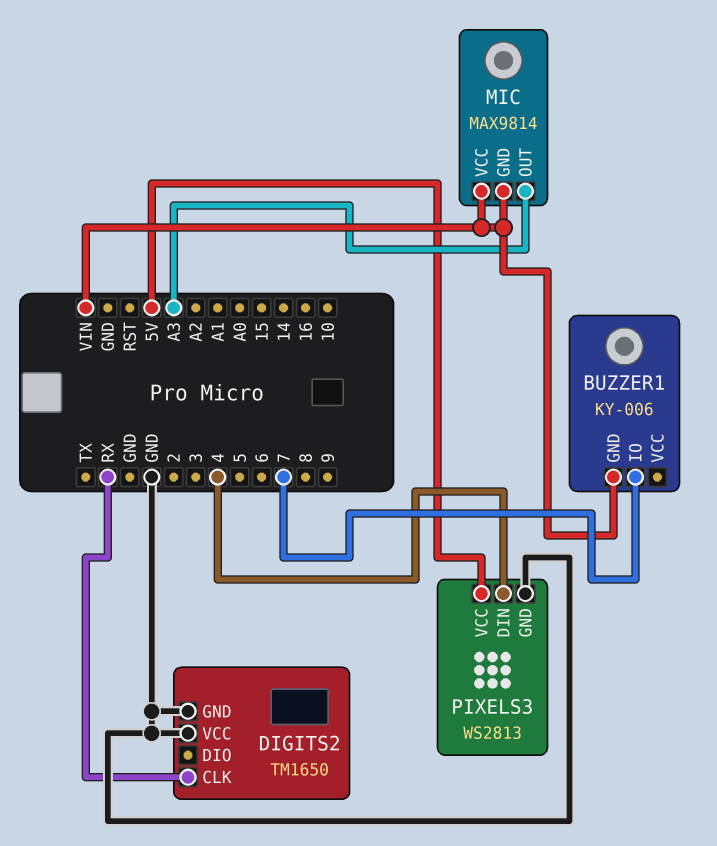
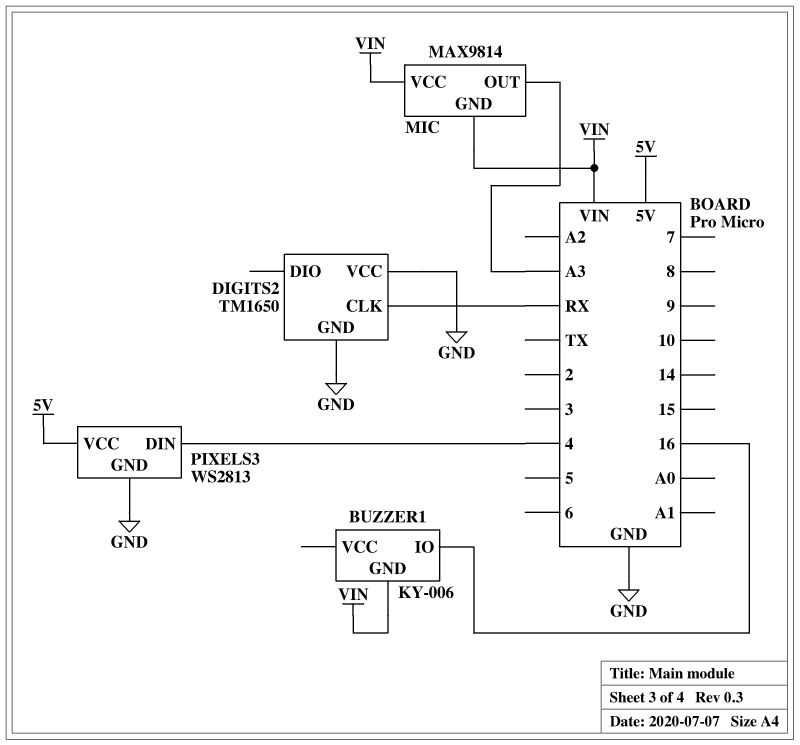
BUZZER1 pin IO: 7 -> 16

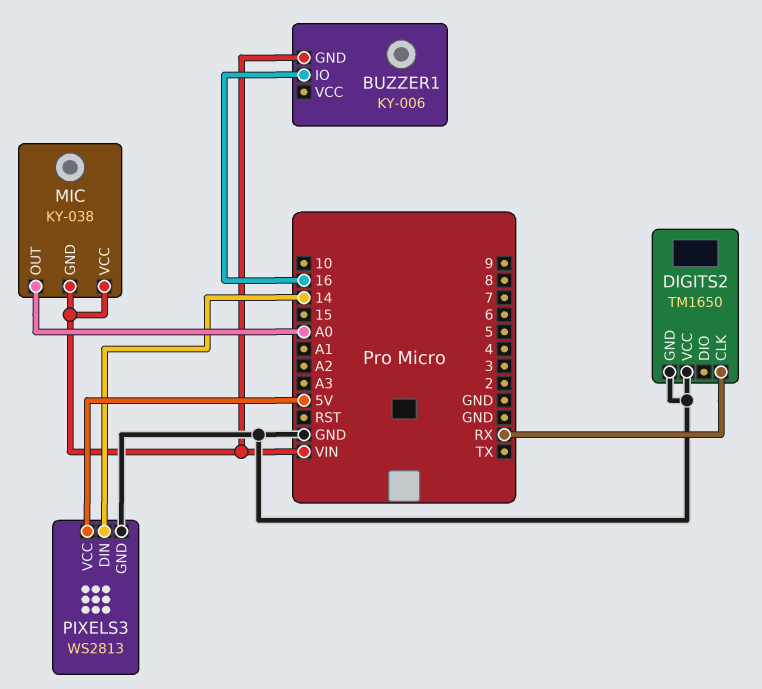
MIC: MAX9814 -> KY-038
MIC pin OUT: A3 -> A0
PIXELS3 pin DIN: 4 -> 14

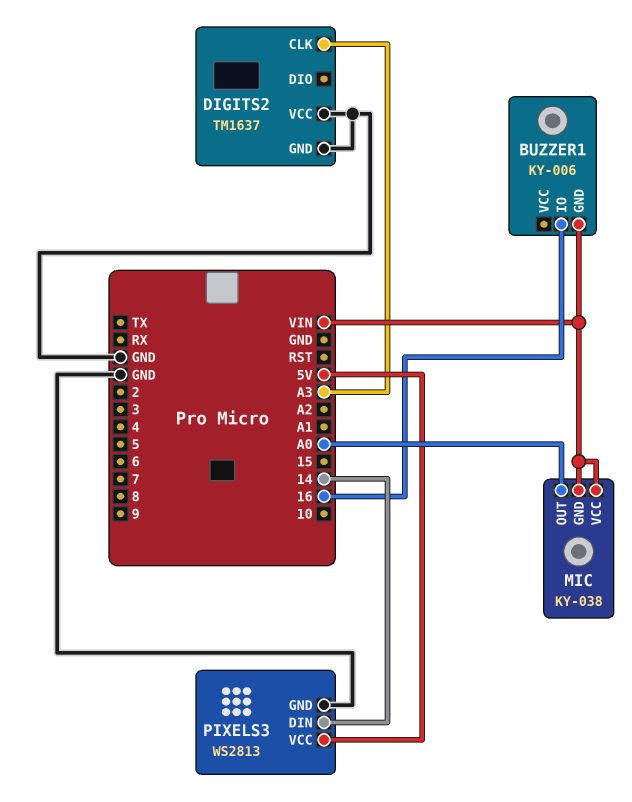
DIGITS2: TM1650 -> TM1637
DIGITS2 pin CLK: RX -> A3

